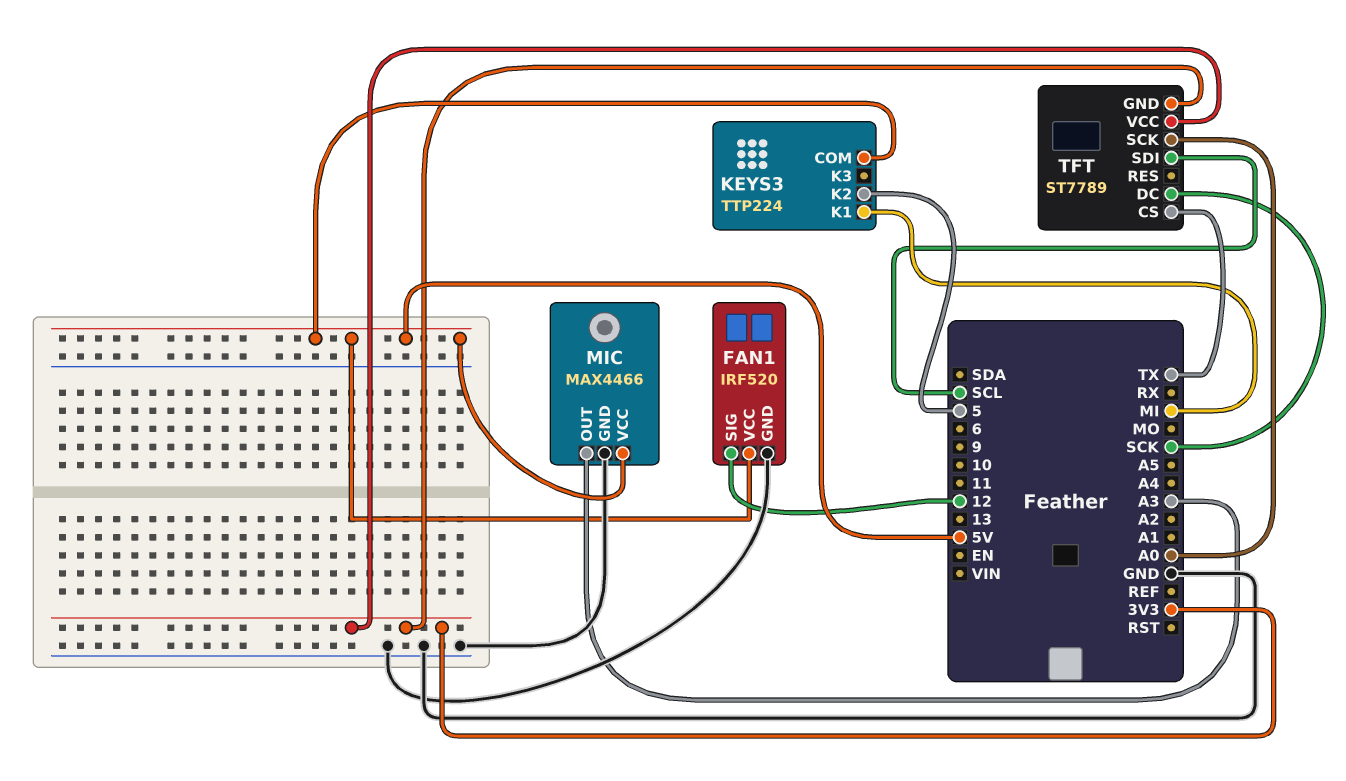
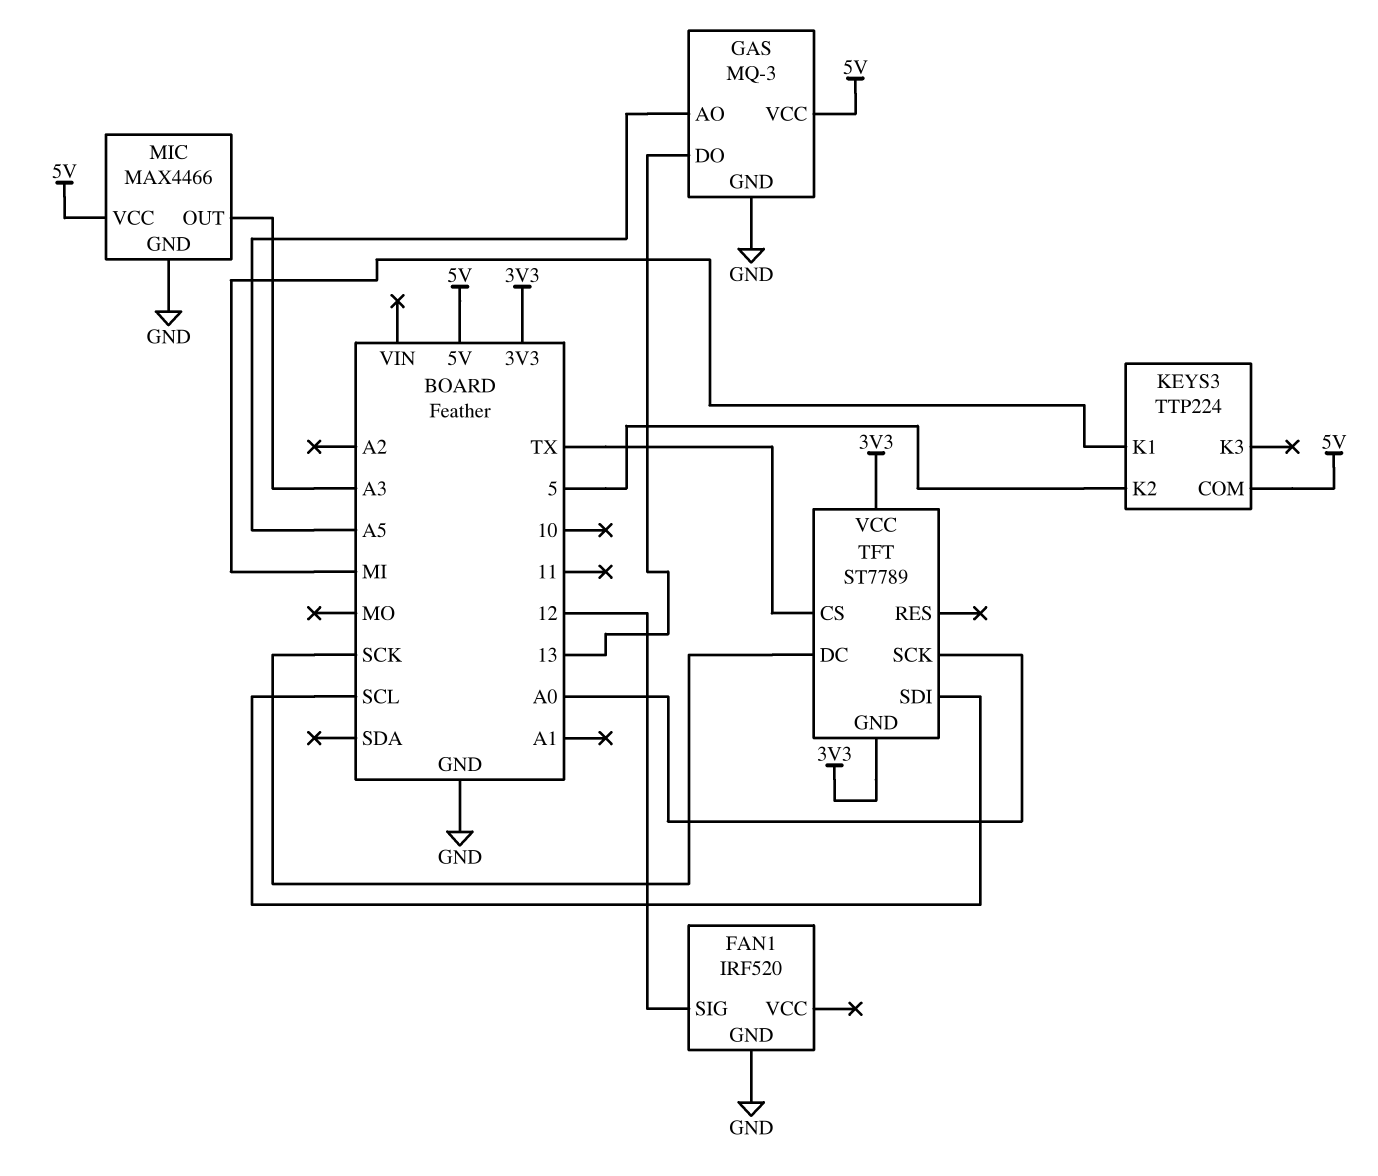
FAN1 pin VCC: 5V -> none
GAS: none -> MQ-3
GAS pin AO: none -> A5
GAS pin DO: none -> 13
GAS pin GND: none -> GND
GAS pin VCC: none -> 5V

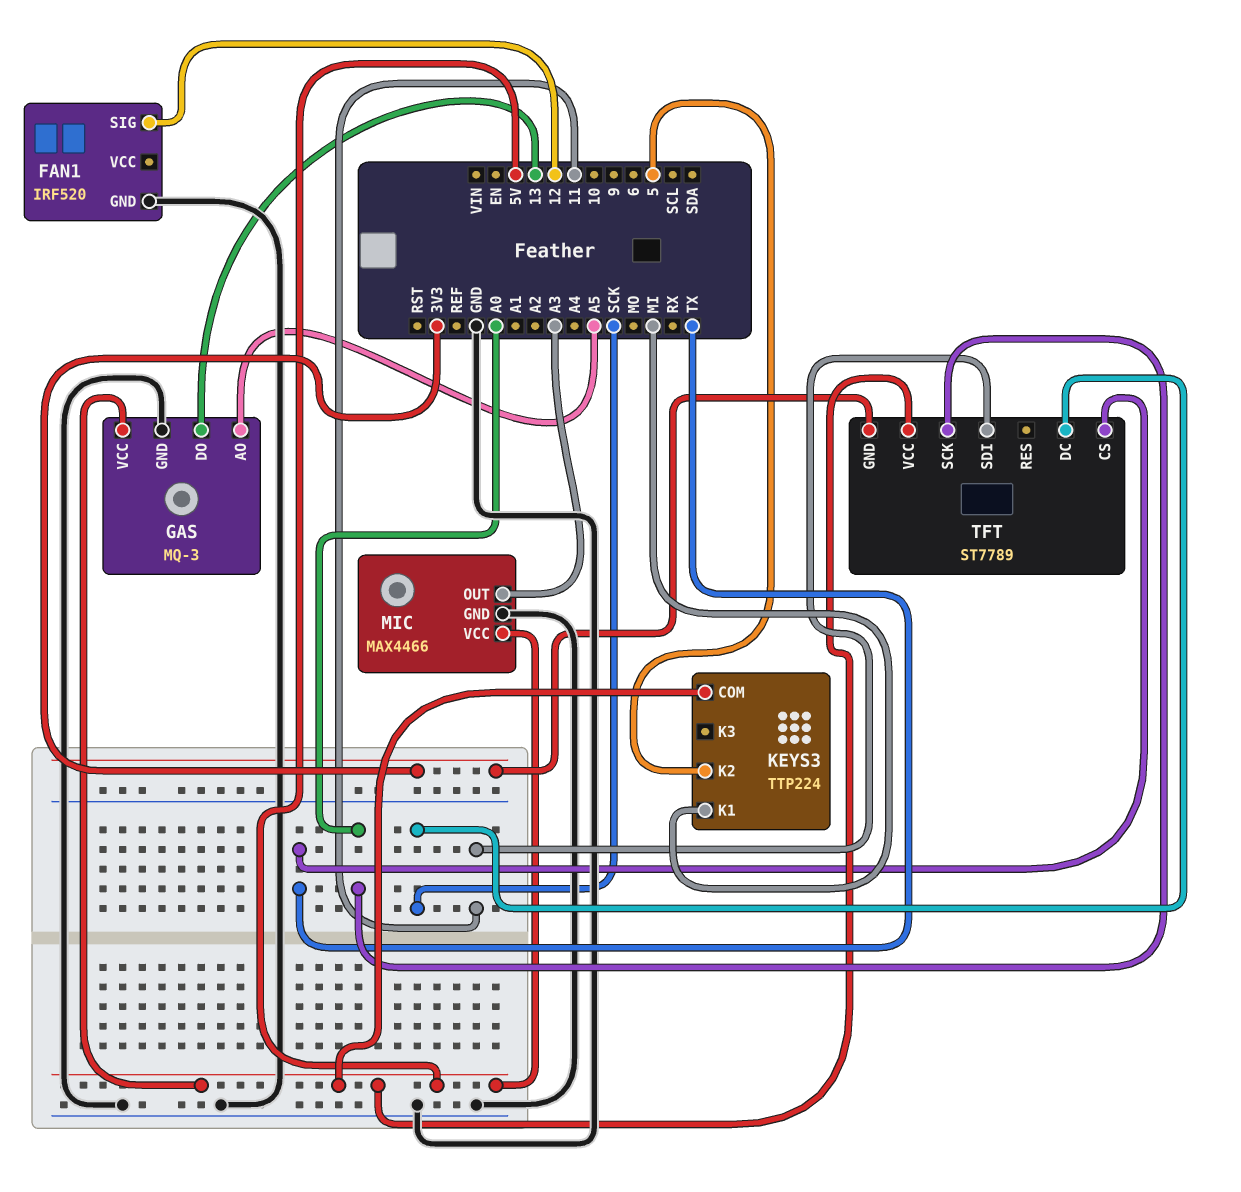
TFT pin SDI: SCL -> 11
TFT pin VCC: 3V3 -> 5V

